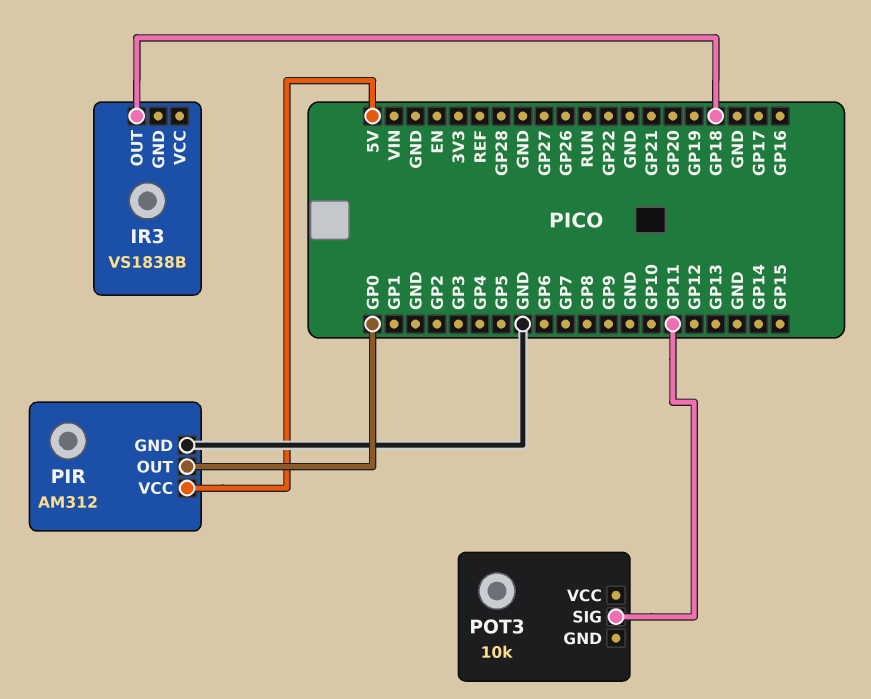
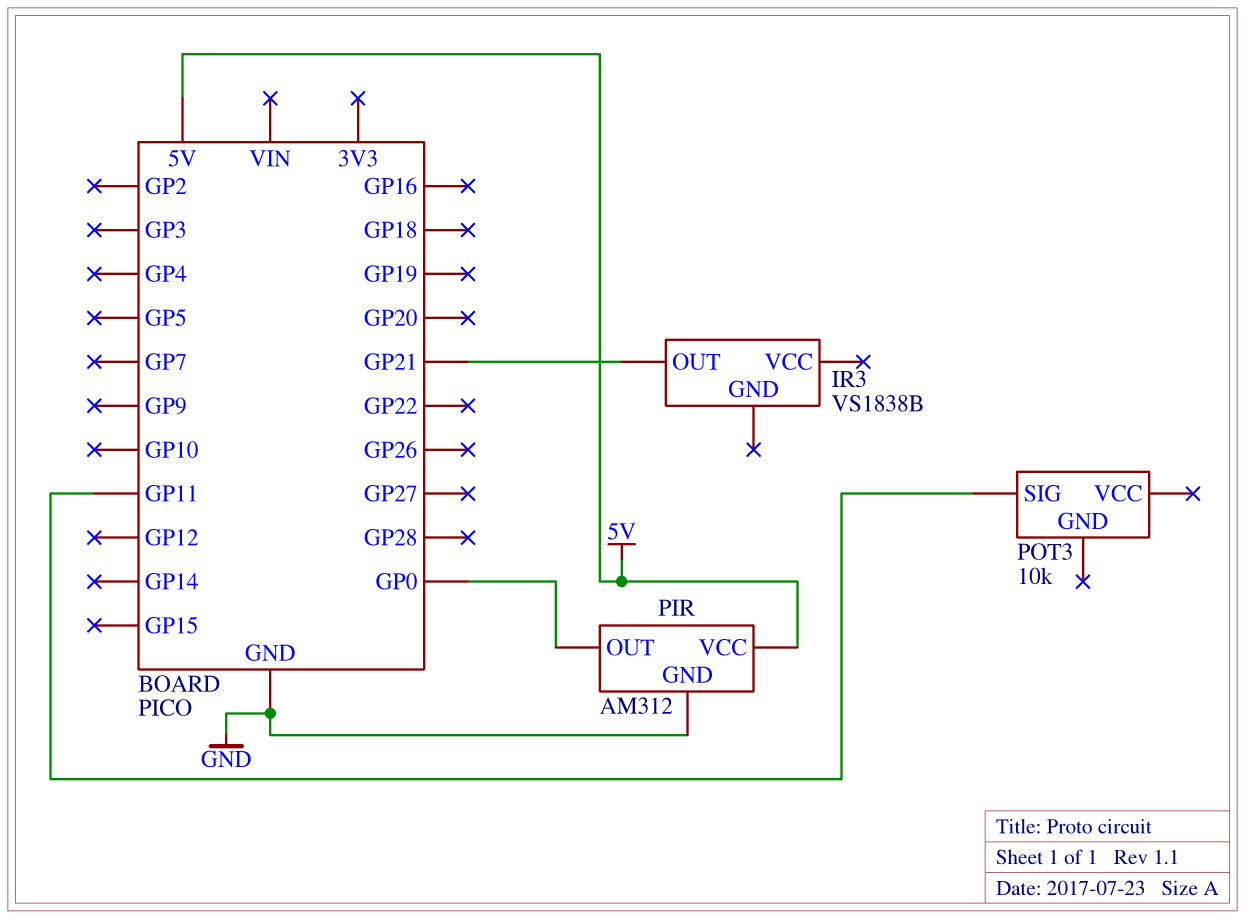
IR3 pin OUT: GP18 -> GP21

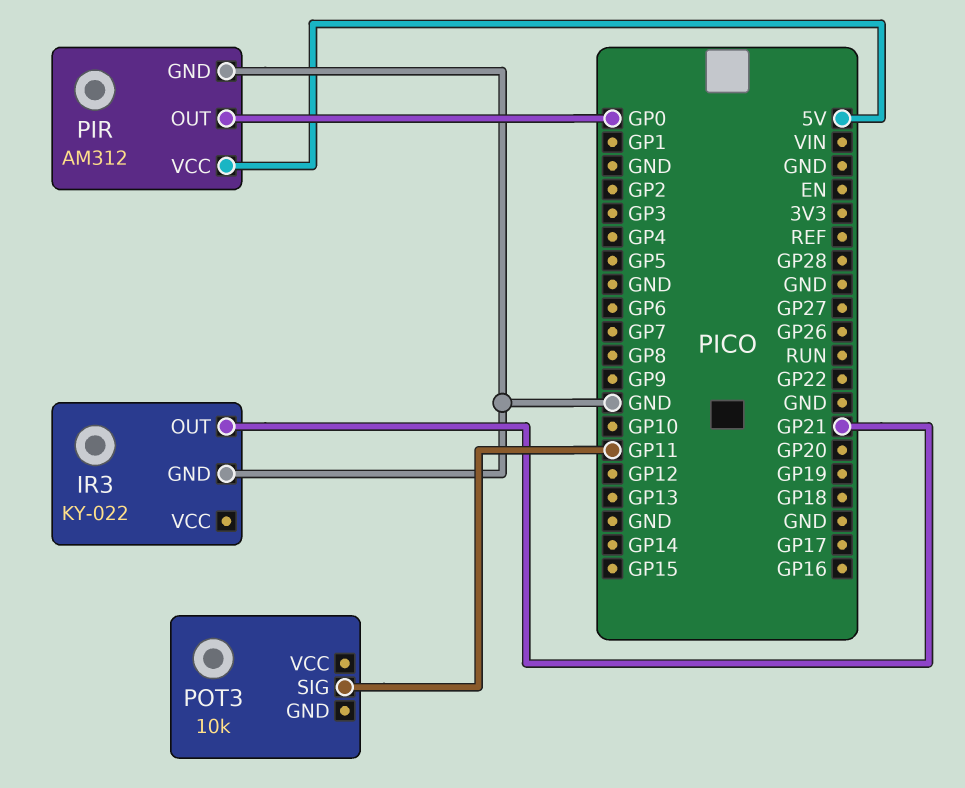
IR3: VS1838B -> KY-022
IR3 pin GND: none -> GND

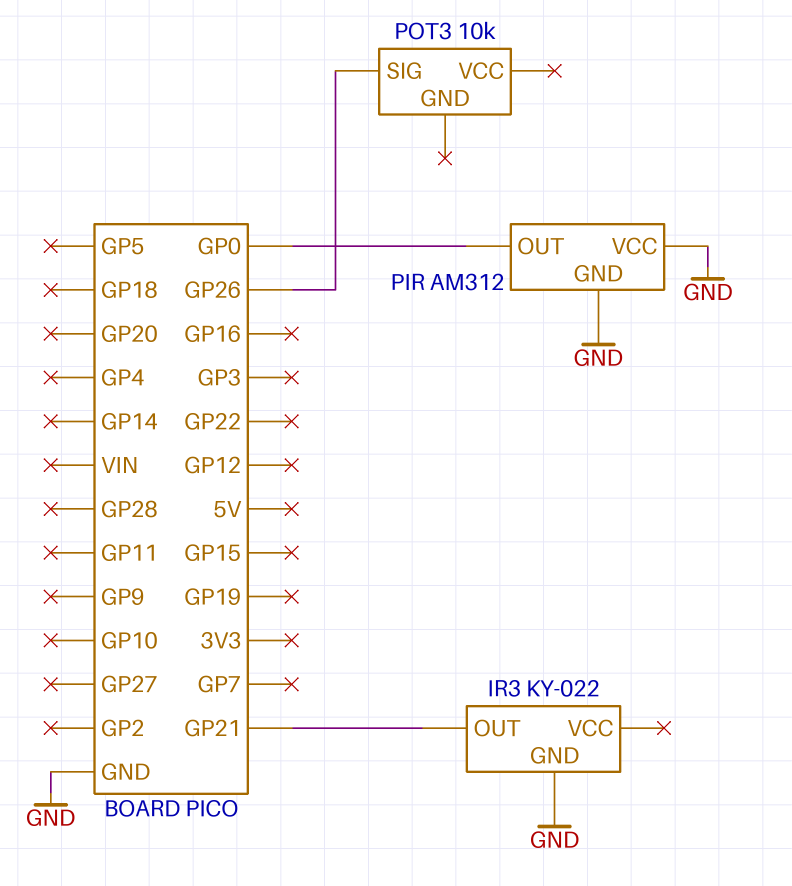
PIR pin VCC: 5V -> GND
POT3 pin SIG: GP11 -> GP26

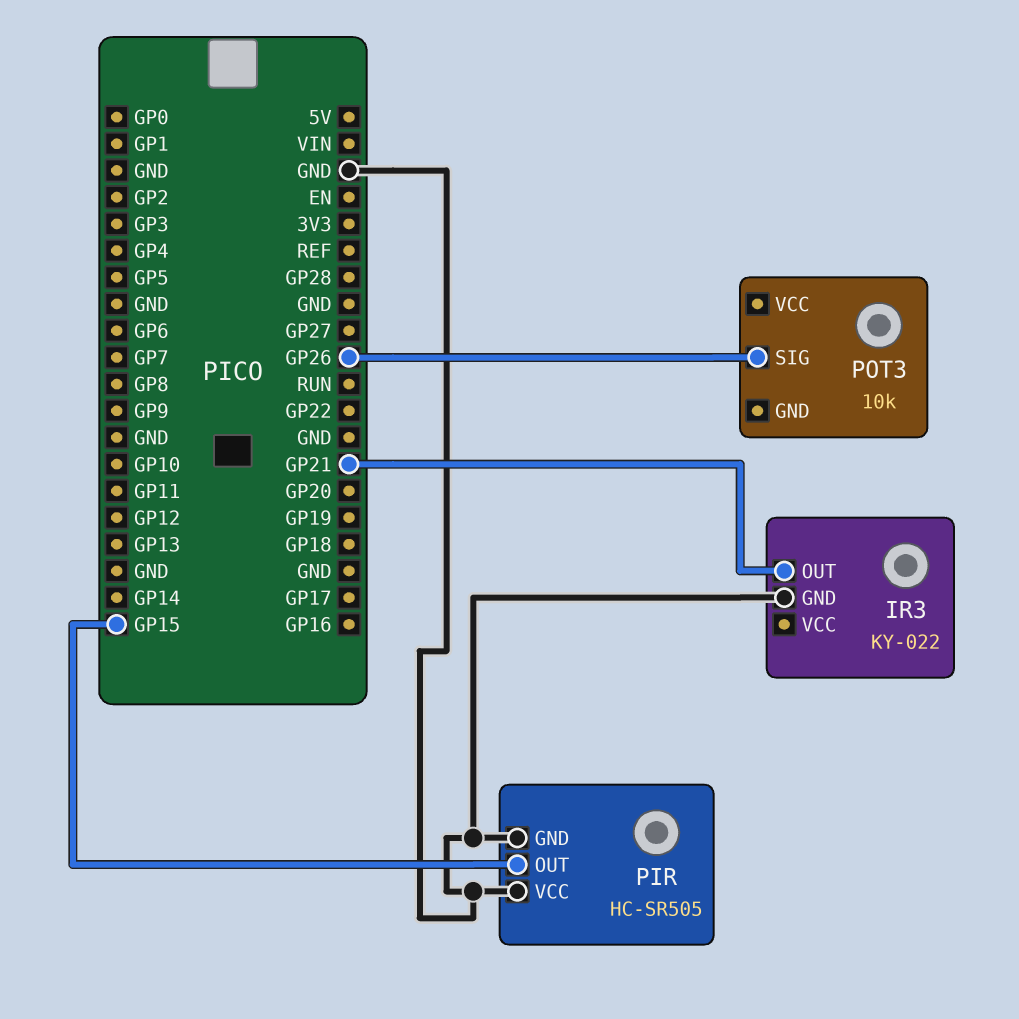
PIR: AM312 -> HC-SR505
PIR pin OUT: GP0 -> GP15

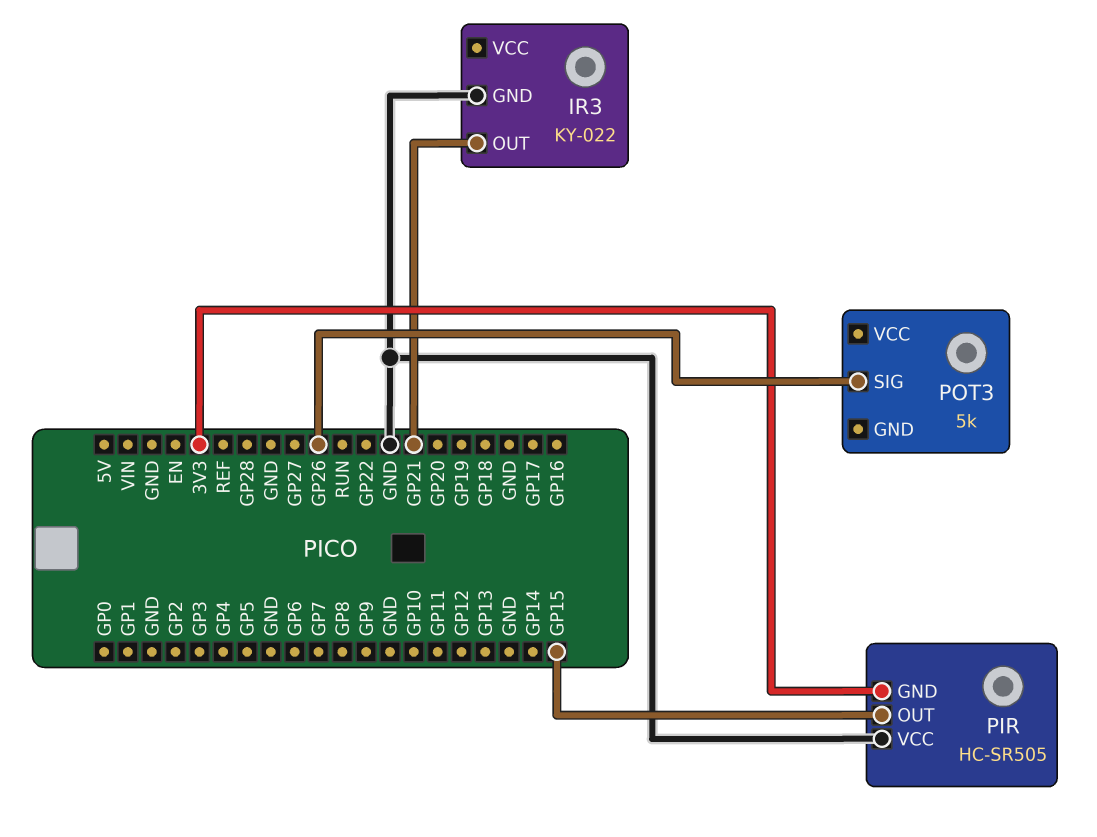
PIR pin GND: GND -> 3V3
POT3: 10k -> 5k

